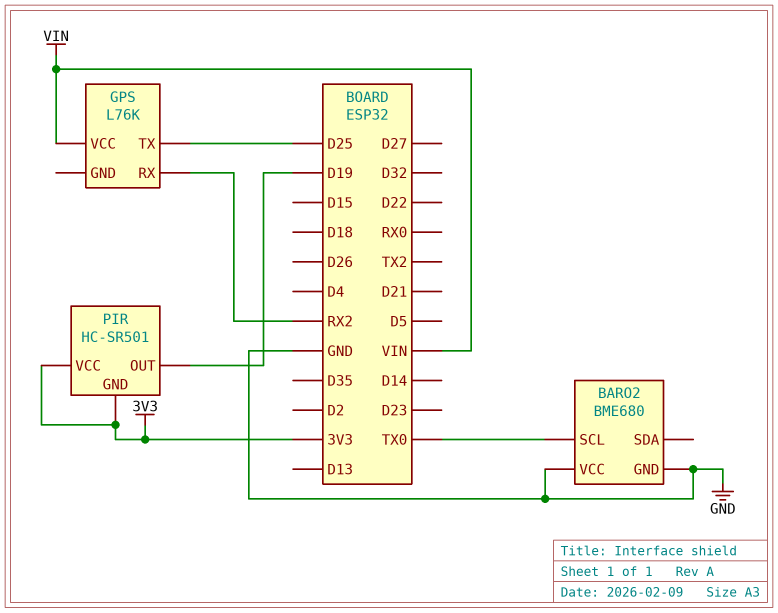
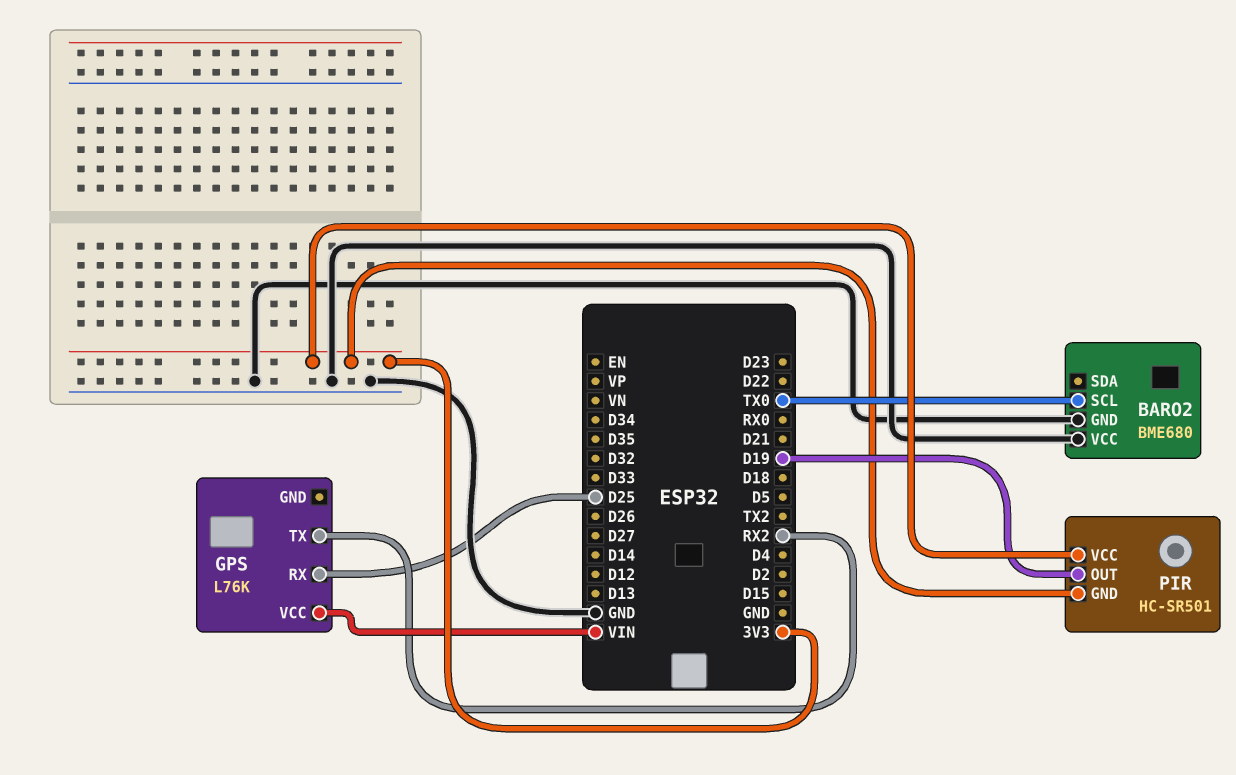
GPS pin RX: RX2 -> D25
GPS pin TX: D25 -> RX2

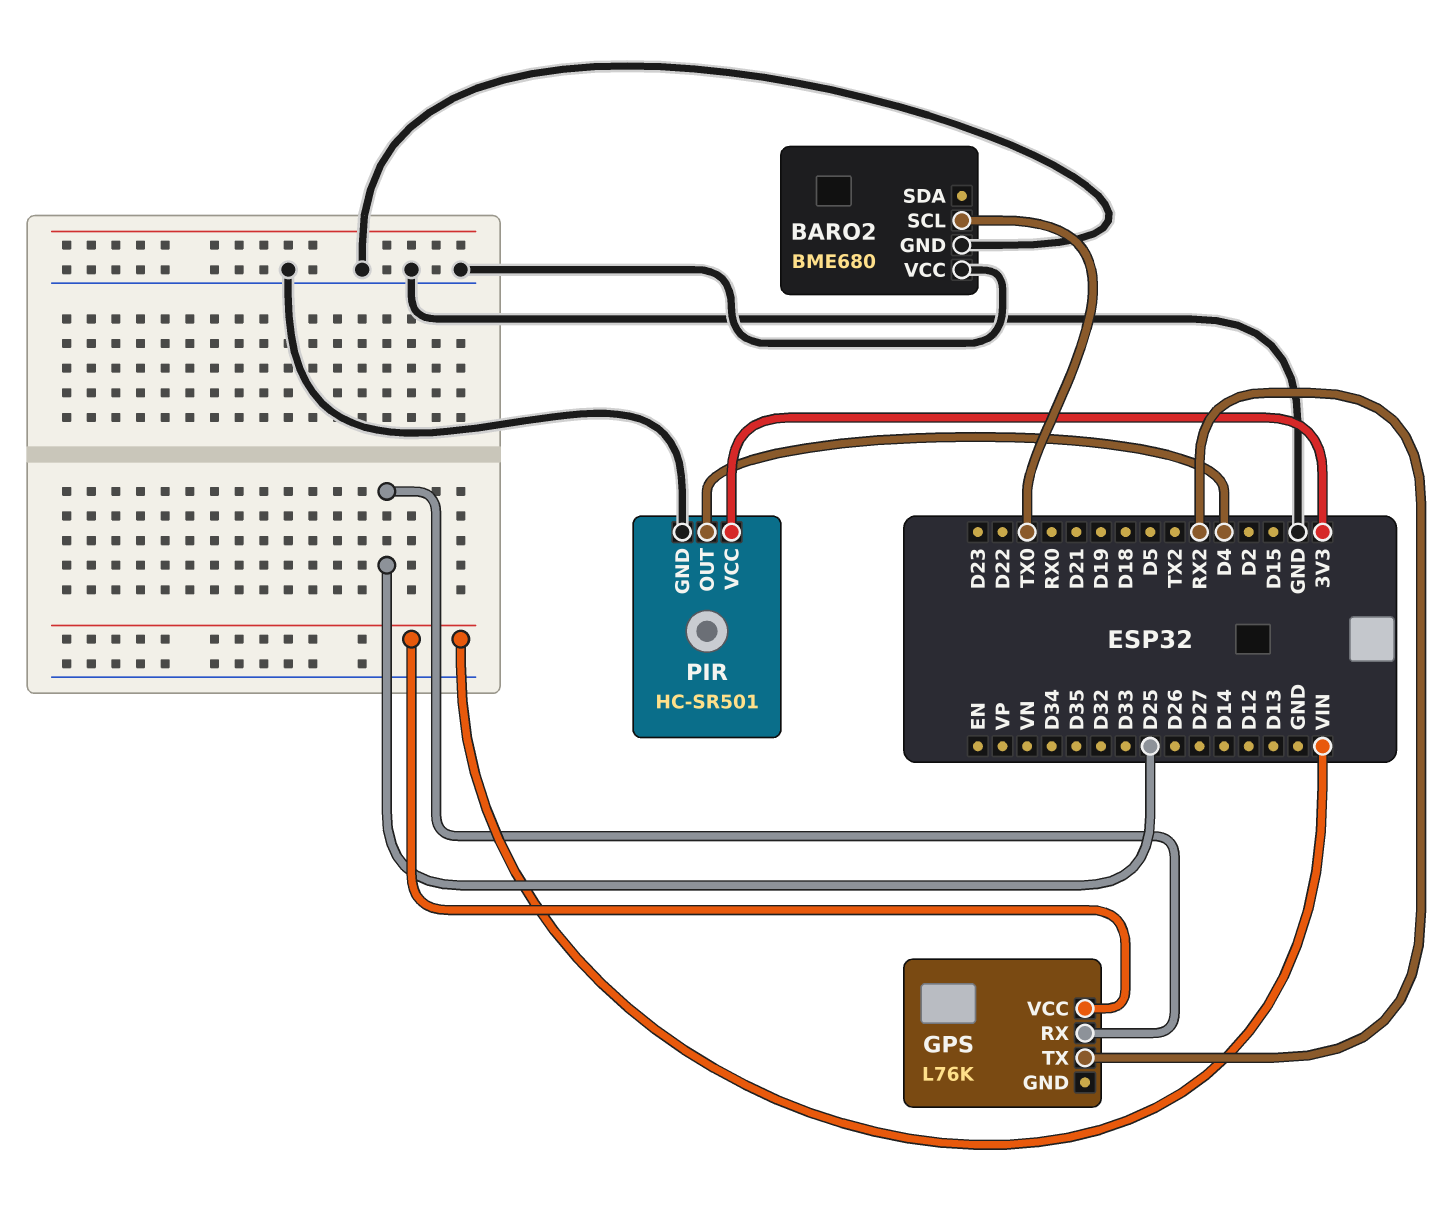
PIR pin GND: 3V3 -> GND
PIR pin OUT: D19 -> D4

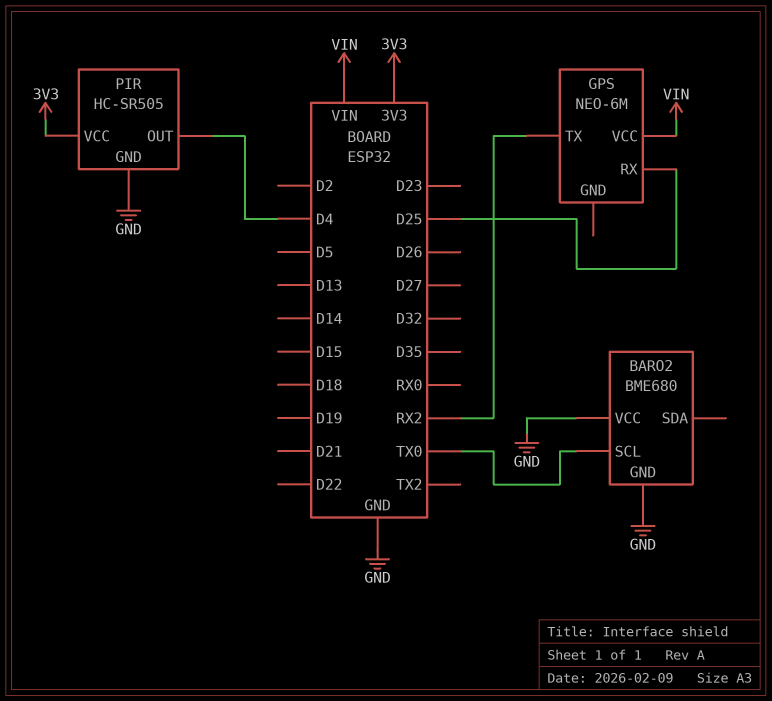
GPS: L76K -> NEO-6M
PIR: HC-SR501 -> HC-SR505

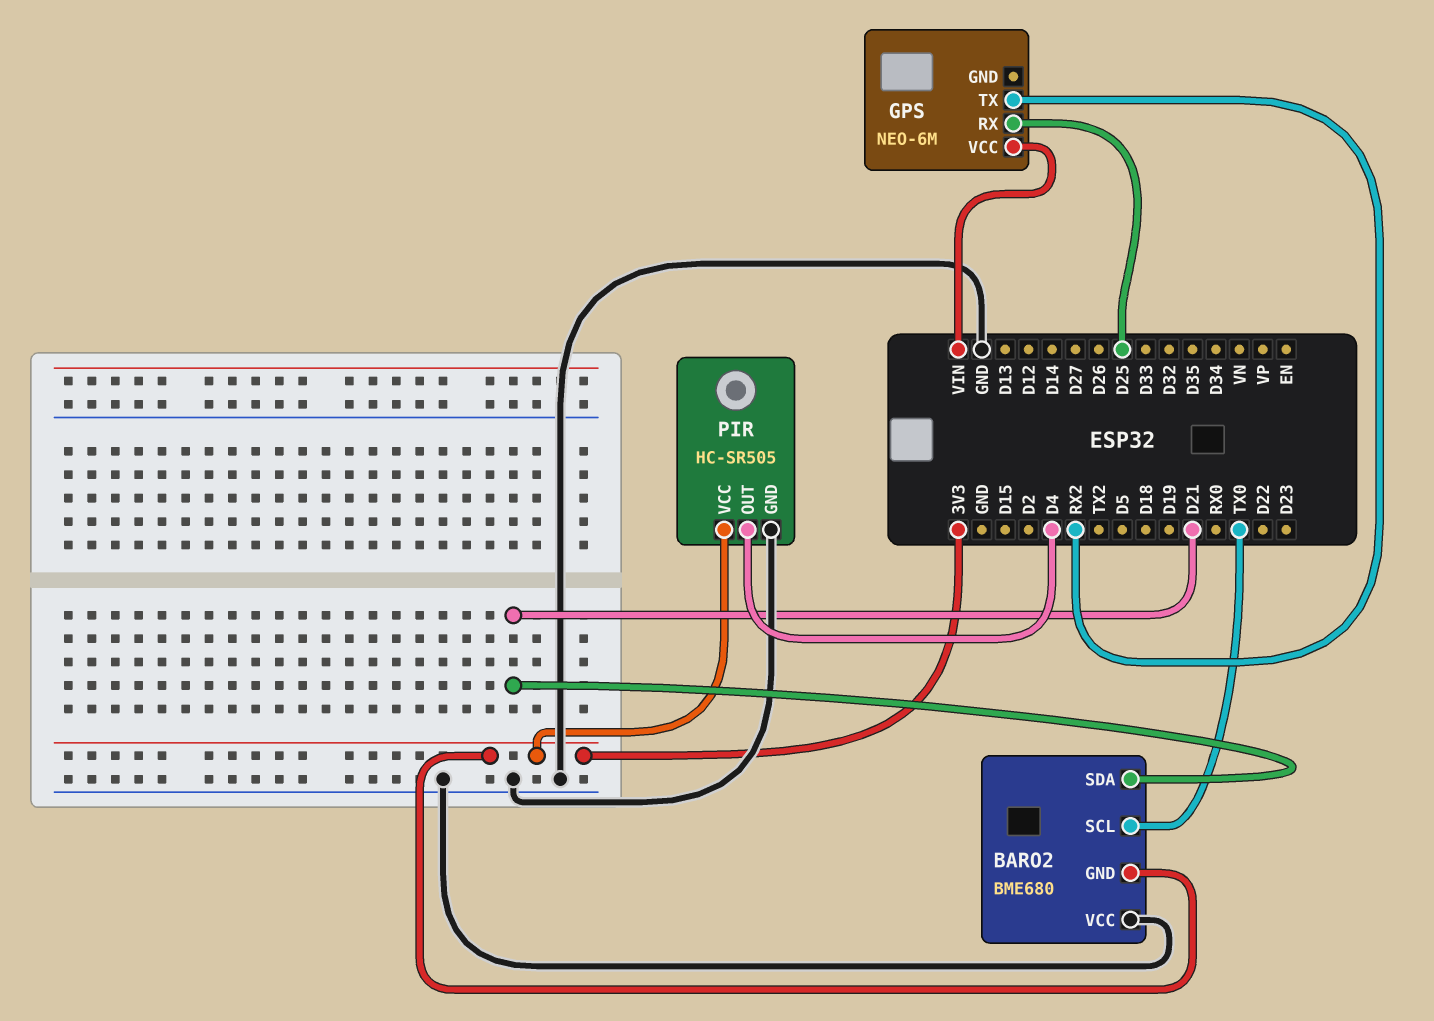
BARO2 pin GND: GND -> 3V3
BARO2 pin SDA: none -> D21

